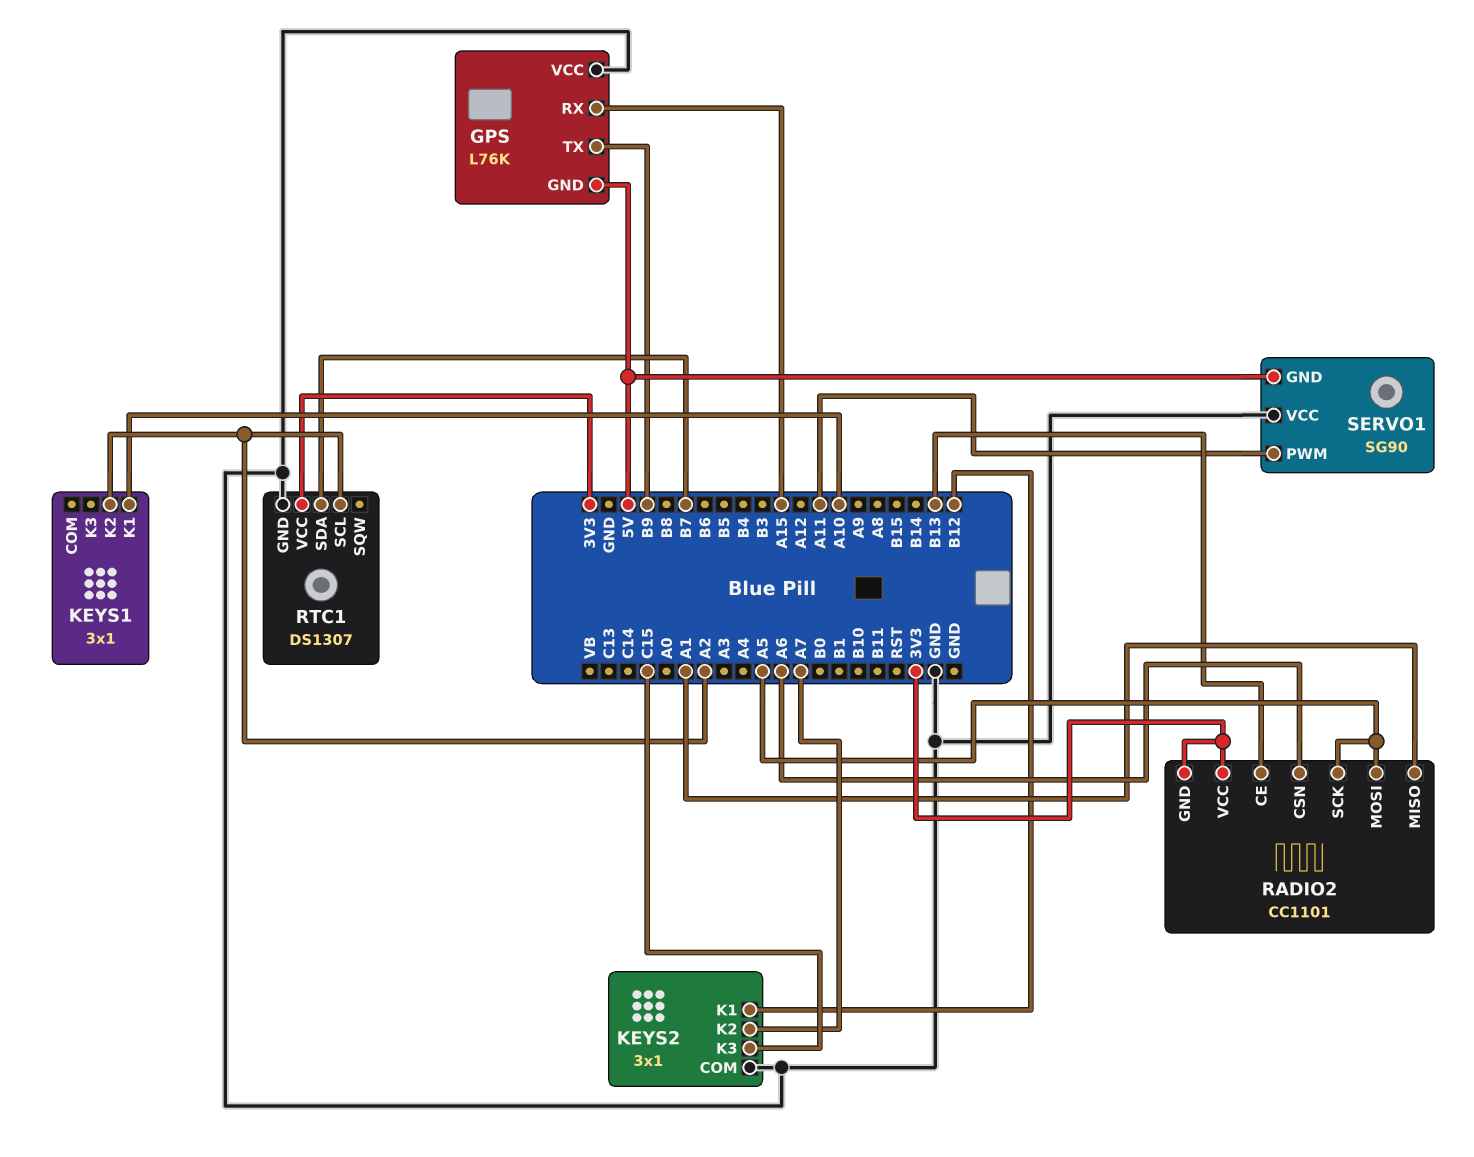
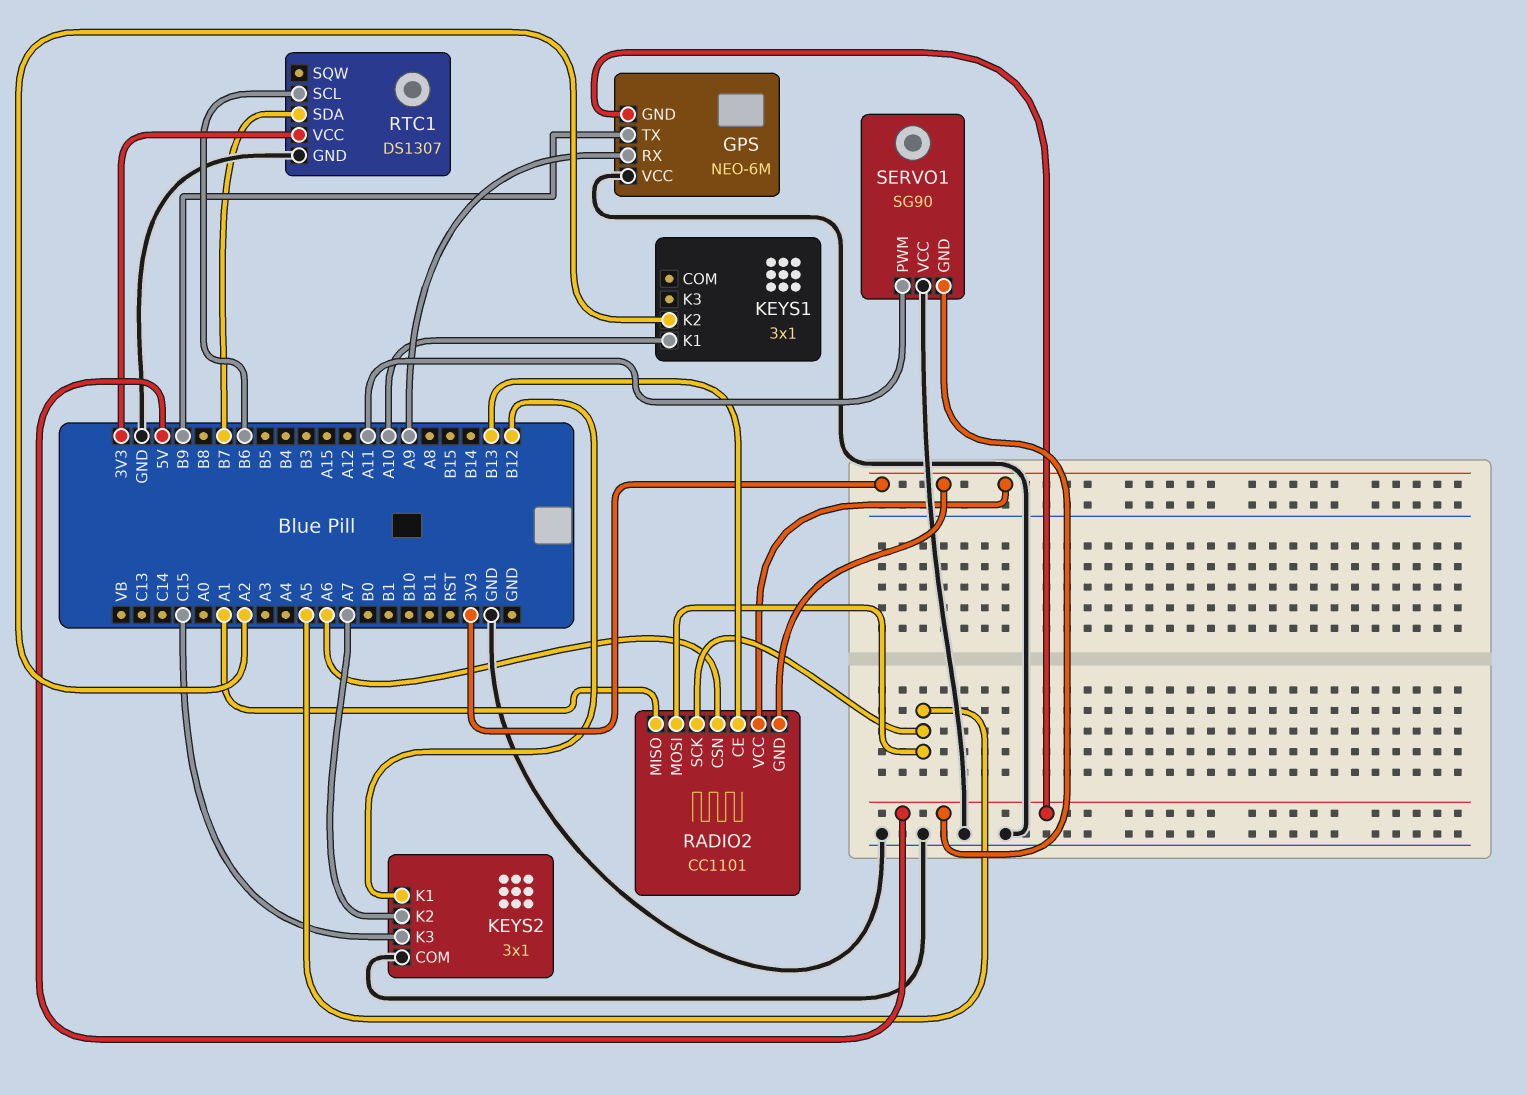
GPS: L76K -> NEO-6M
GPS pin RX: A15 -> A9
RTC1 pin SCL: A2 -> B6

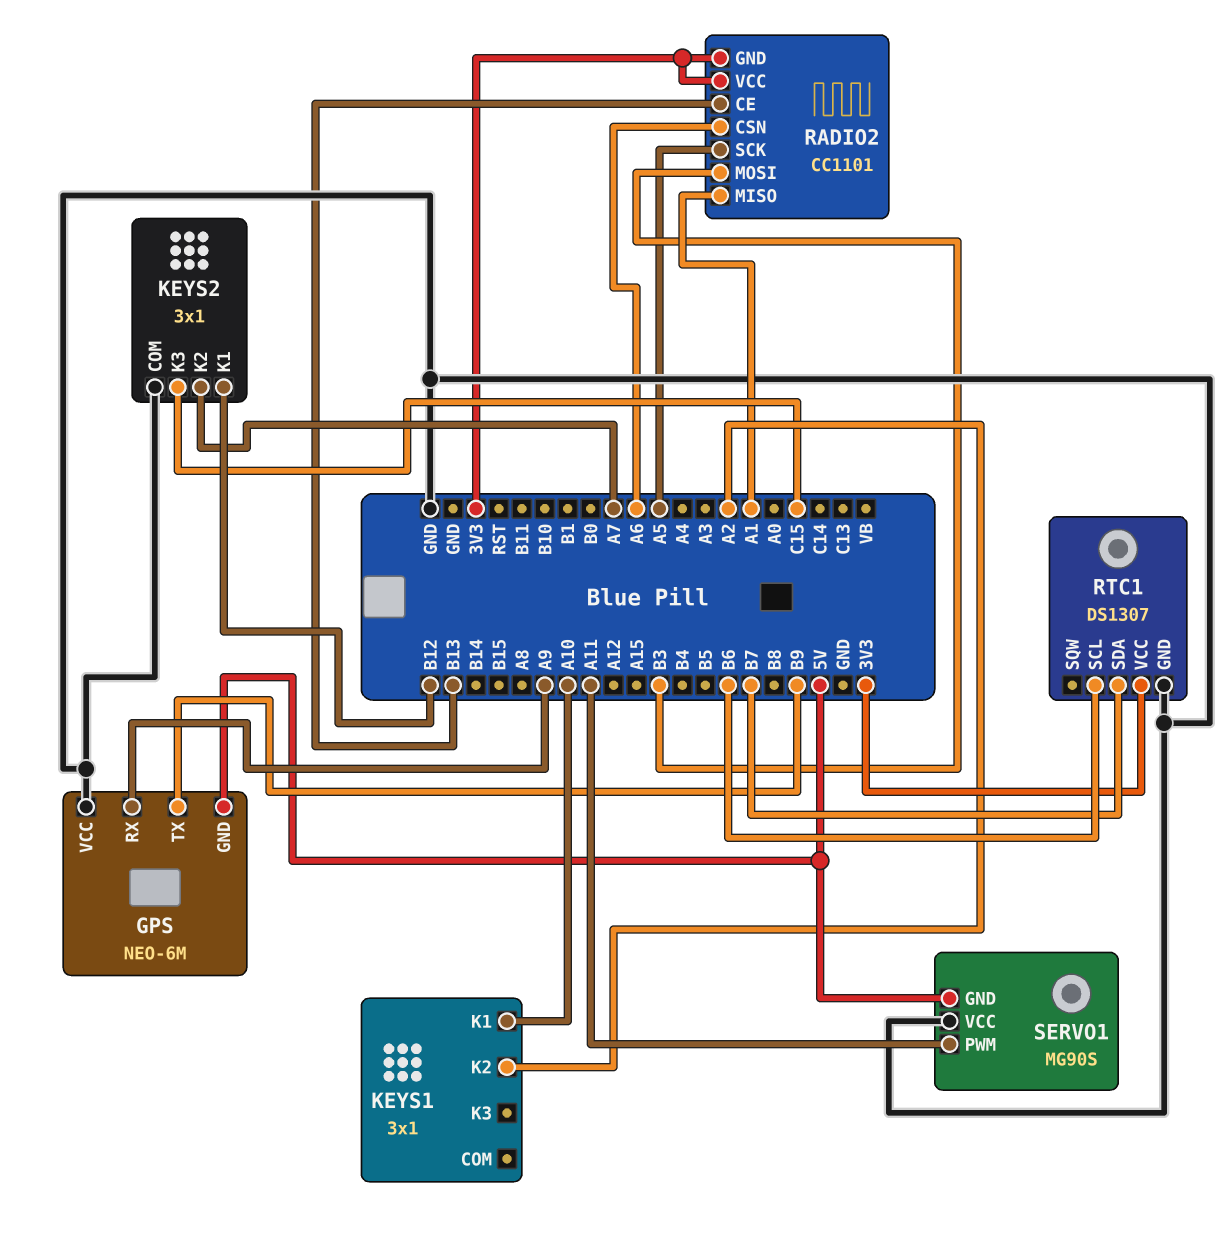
RADIO2 pin MOSI: A5 -> B3
SERVO1: SG90 -> MG90S

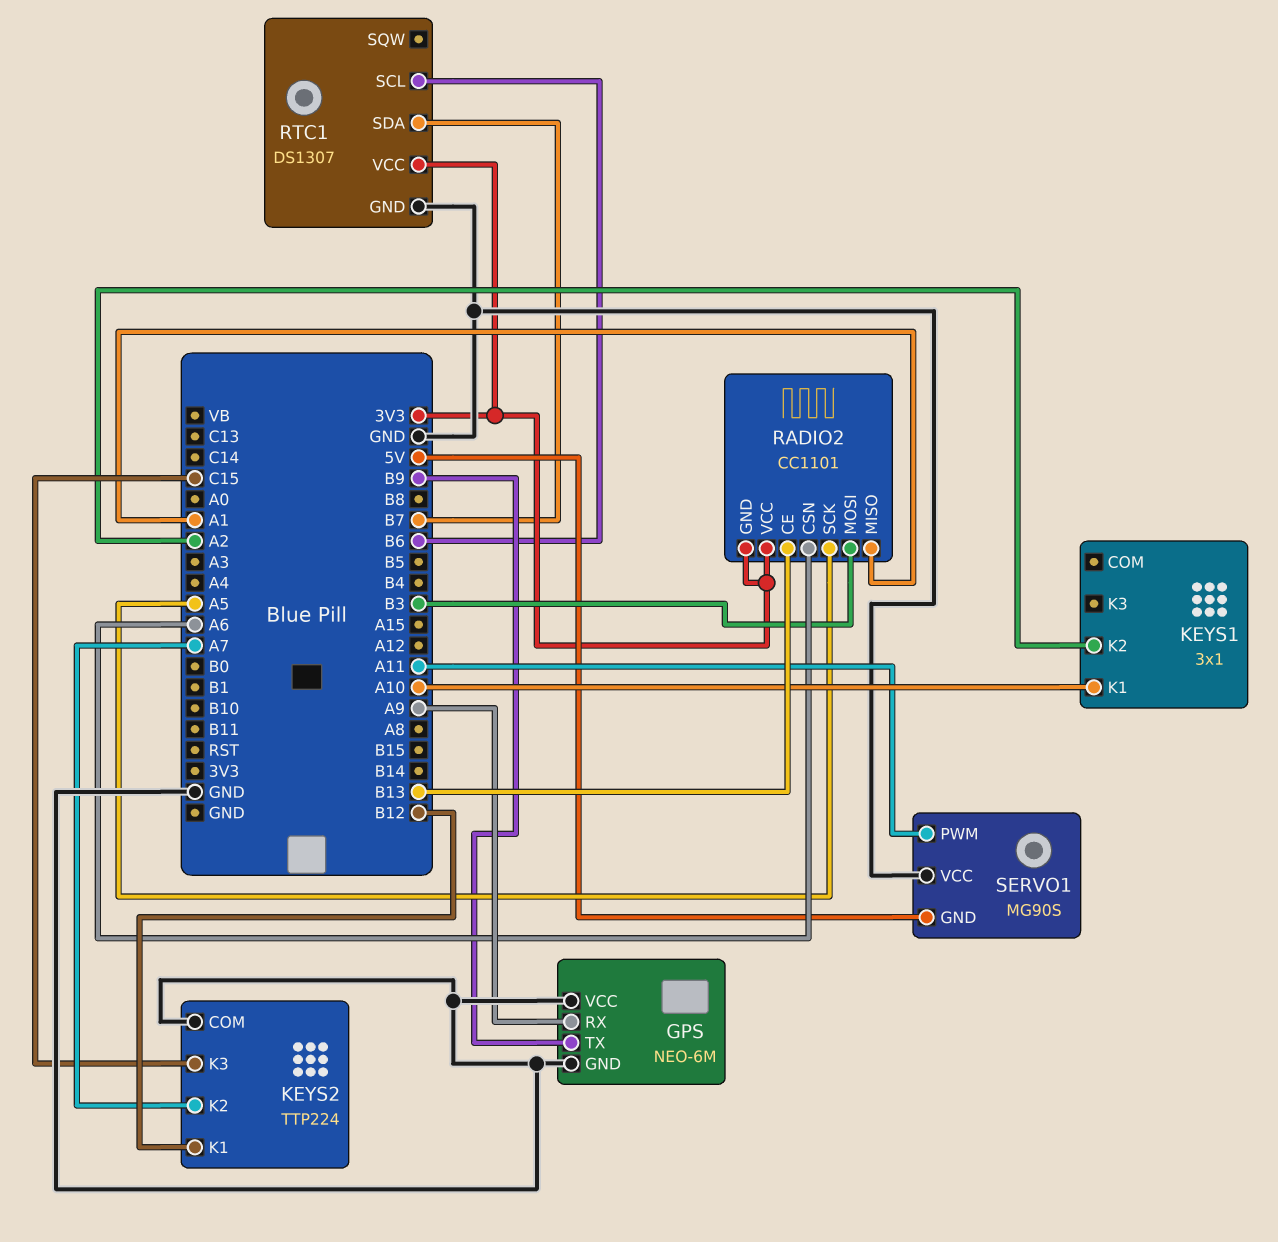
GPS pin GND: 5V -> GND
KEYS2: 3x1 -> TTP224

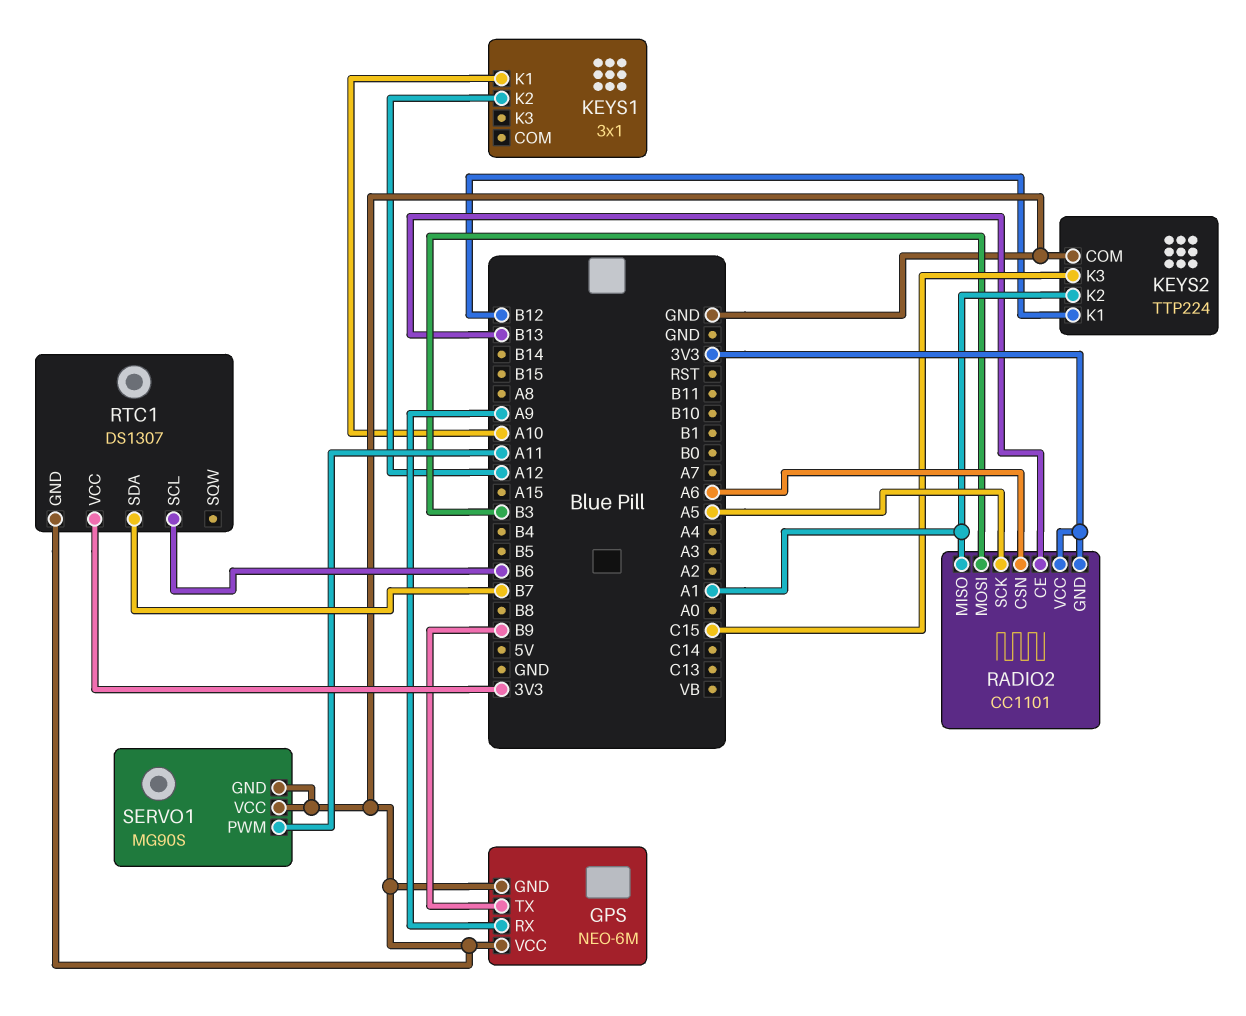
KEYS1 pin K2: A2 -> A12
KEYS2 pin K2: A7 -> A1
SERVO1 pin GND: 5V -> GND

